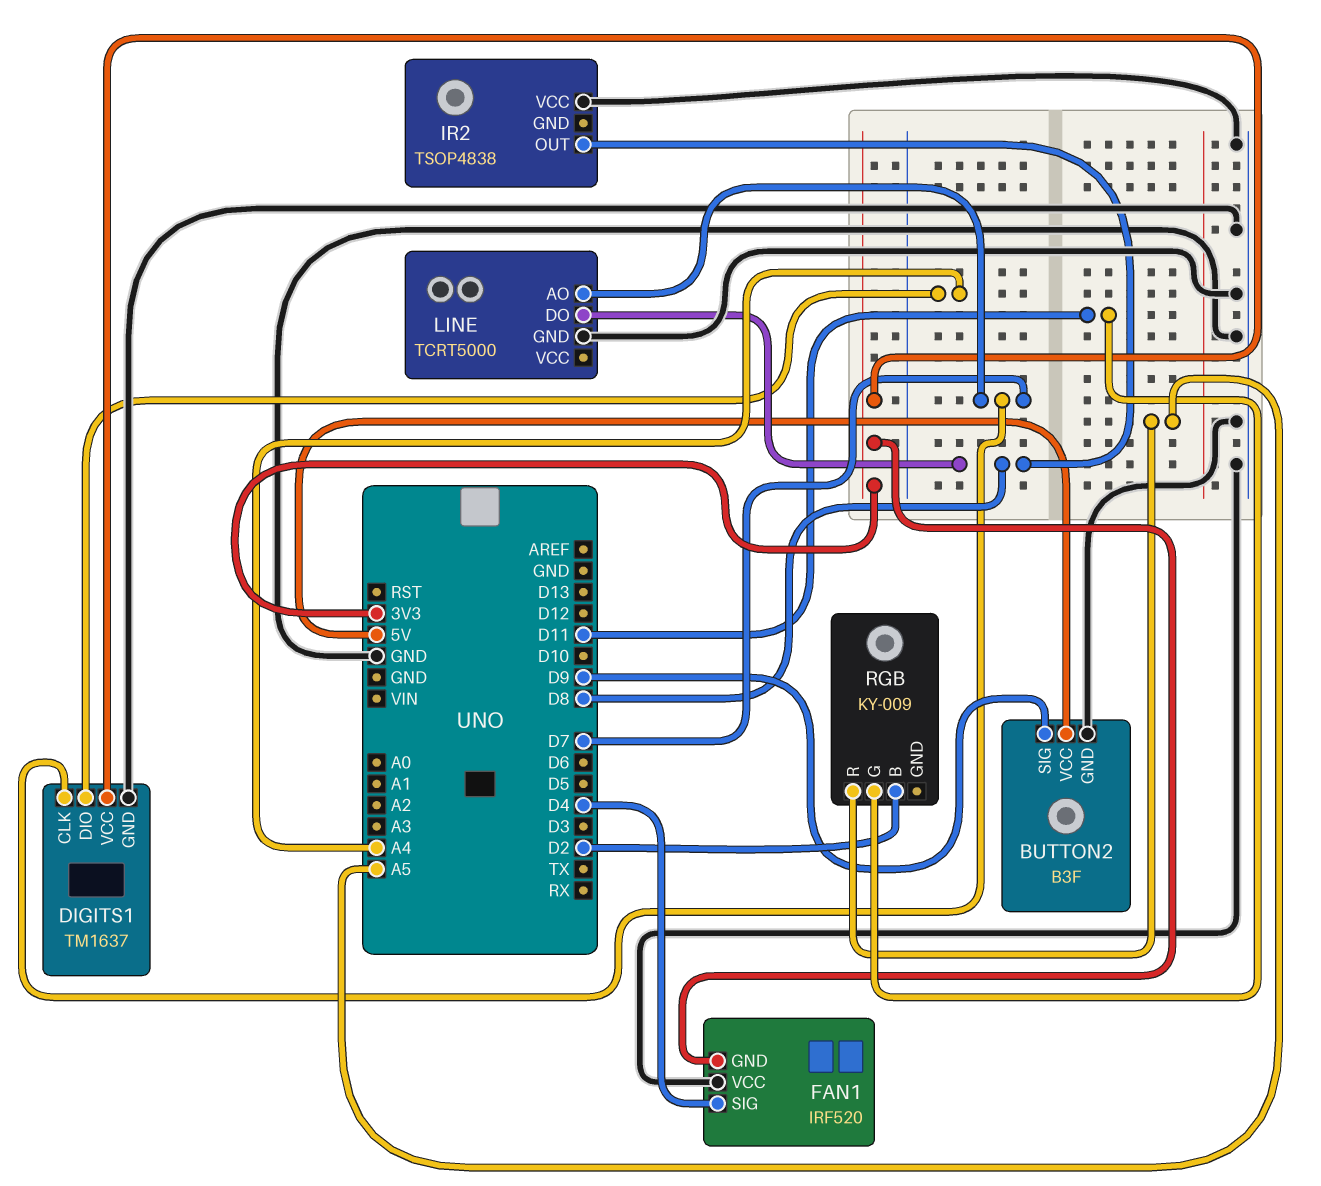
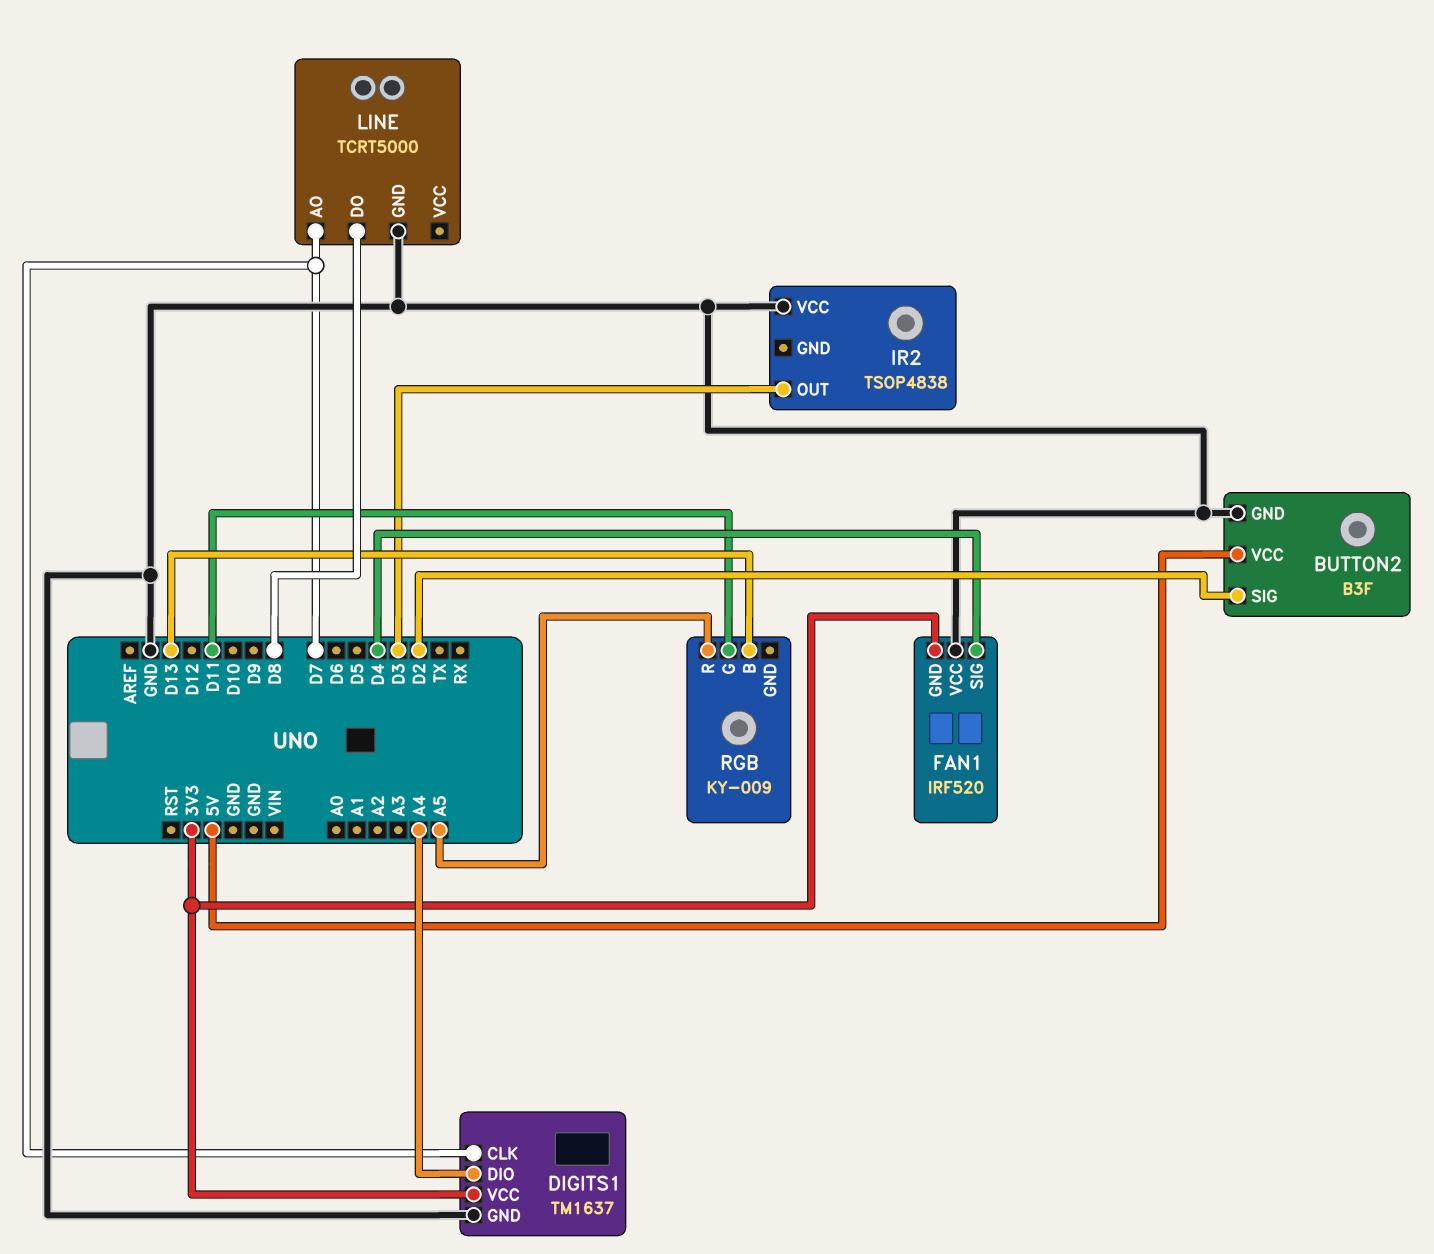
BUTTON2 pin SIG: D9 -> D2
IR2 pin OUT: D8 -> D3
RGB pin B: D2 -> D13

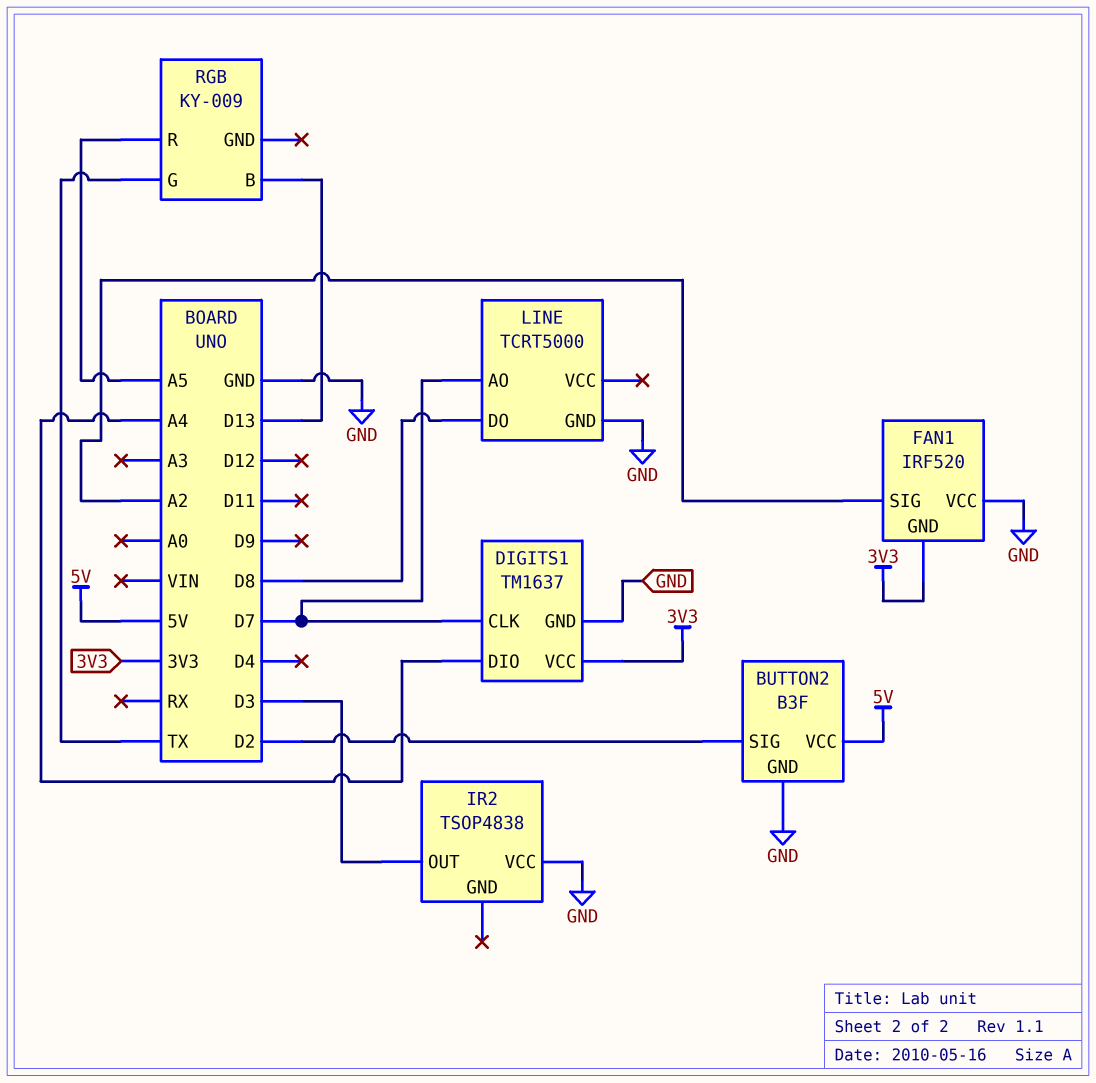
FAN1 pin SIG: D4 -> A2
RGB pin G: D11 -> TX

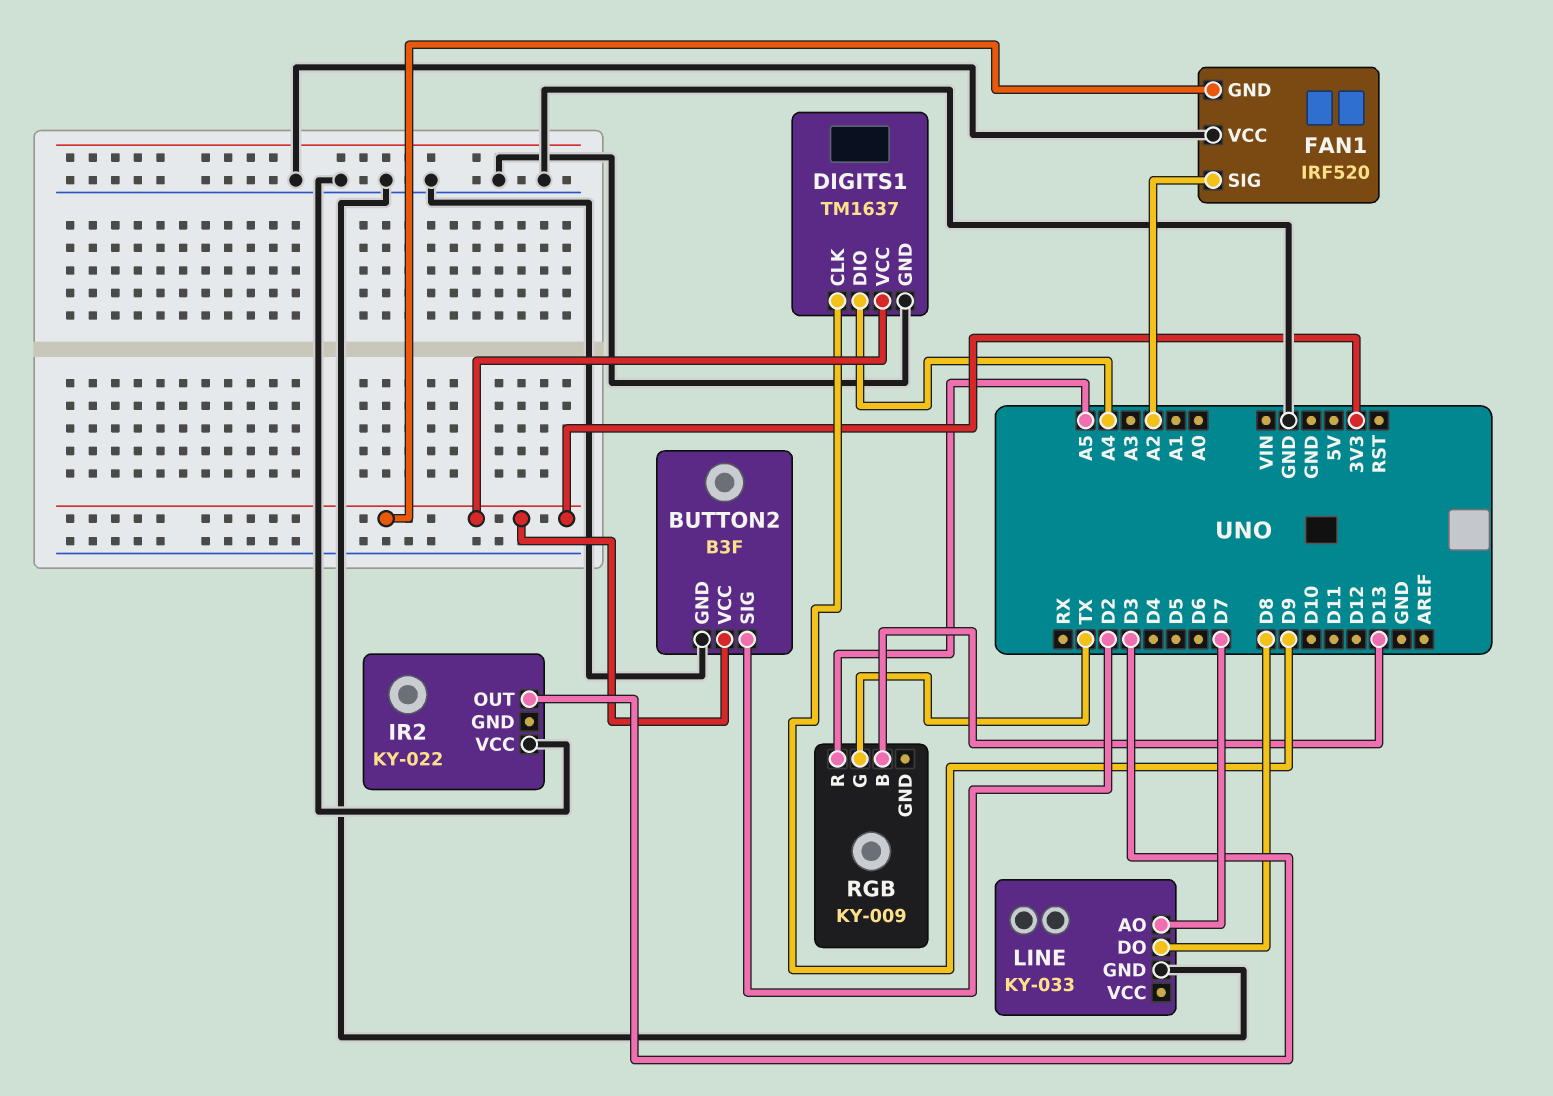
BUTTON2 pin VCC: 5V -> 3V3
DIGITS1 pin CLK: D7 -> D9
IR2: TSOP4838 -> KY-022
LINE: TCRT5000 -> KY-033

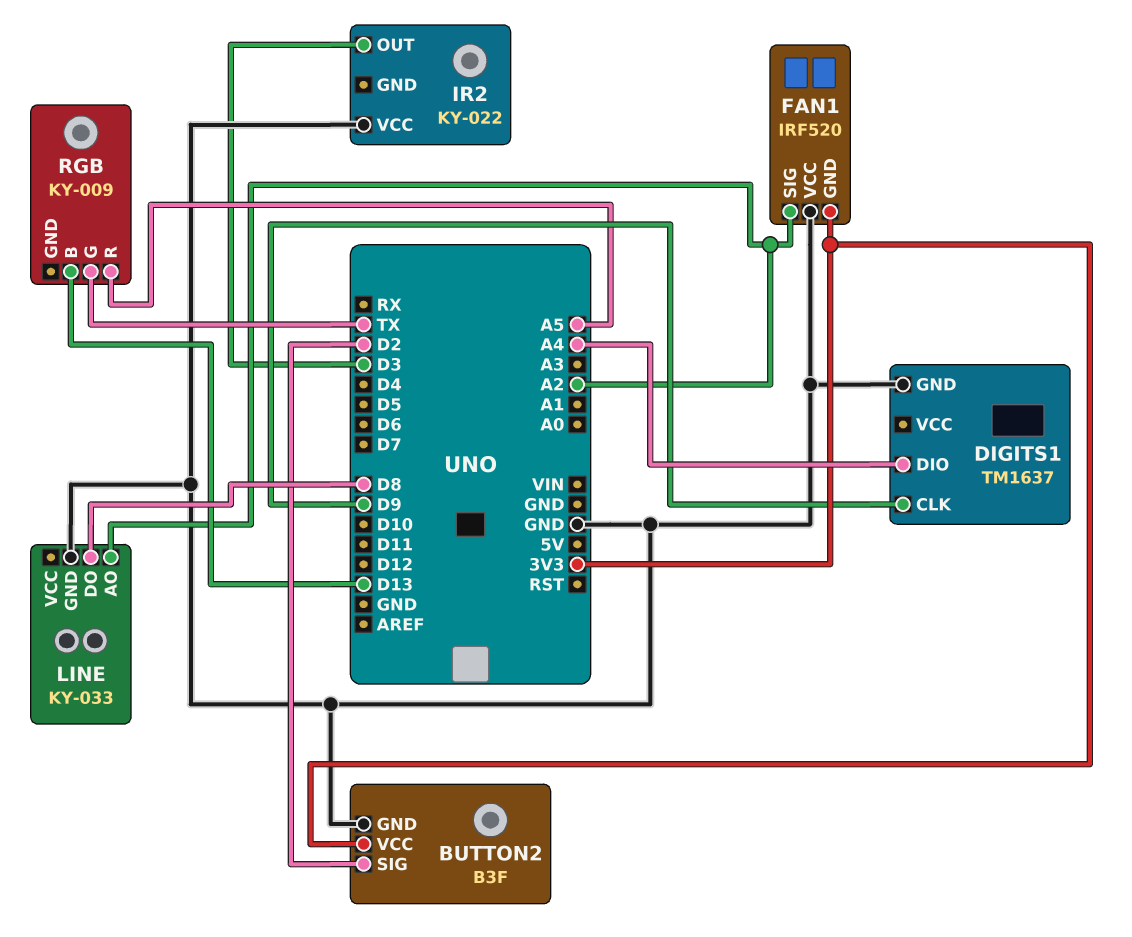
DIGITS1 pin VCC: 3V3 -> none
LINE pin AO: D7 -> A2

